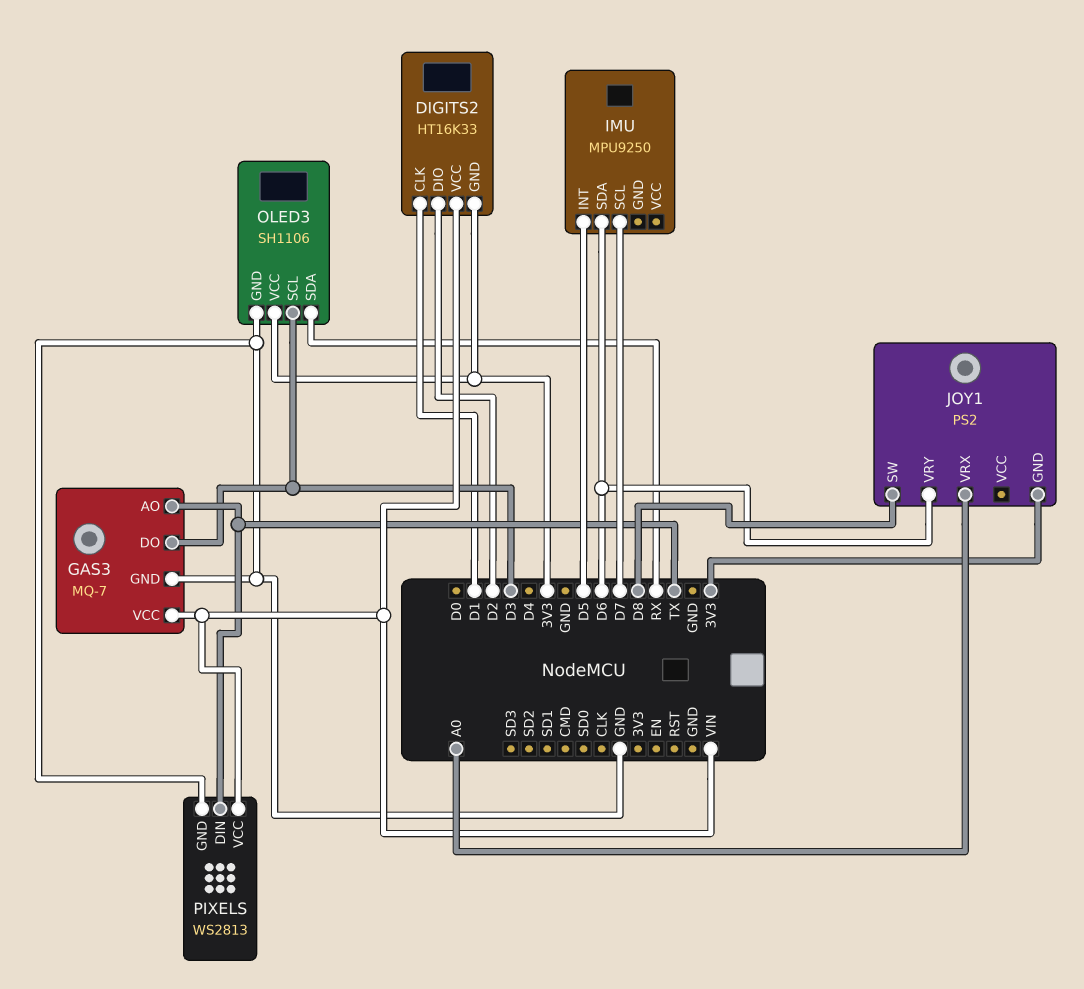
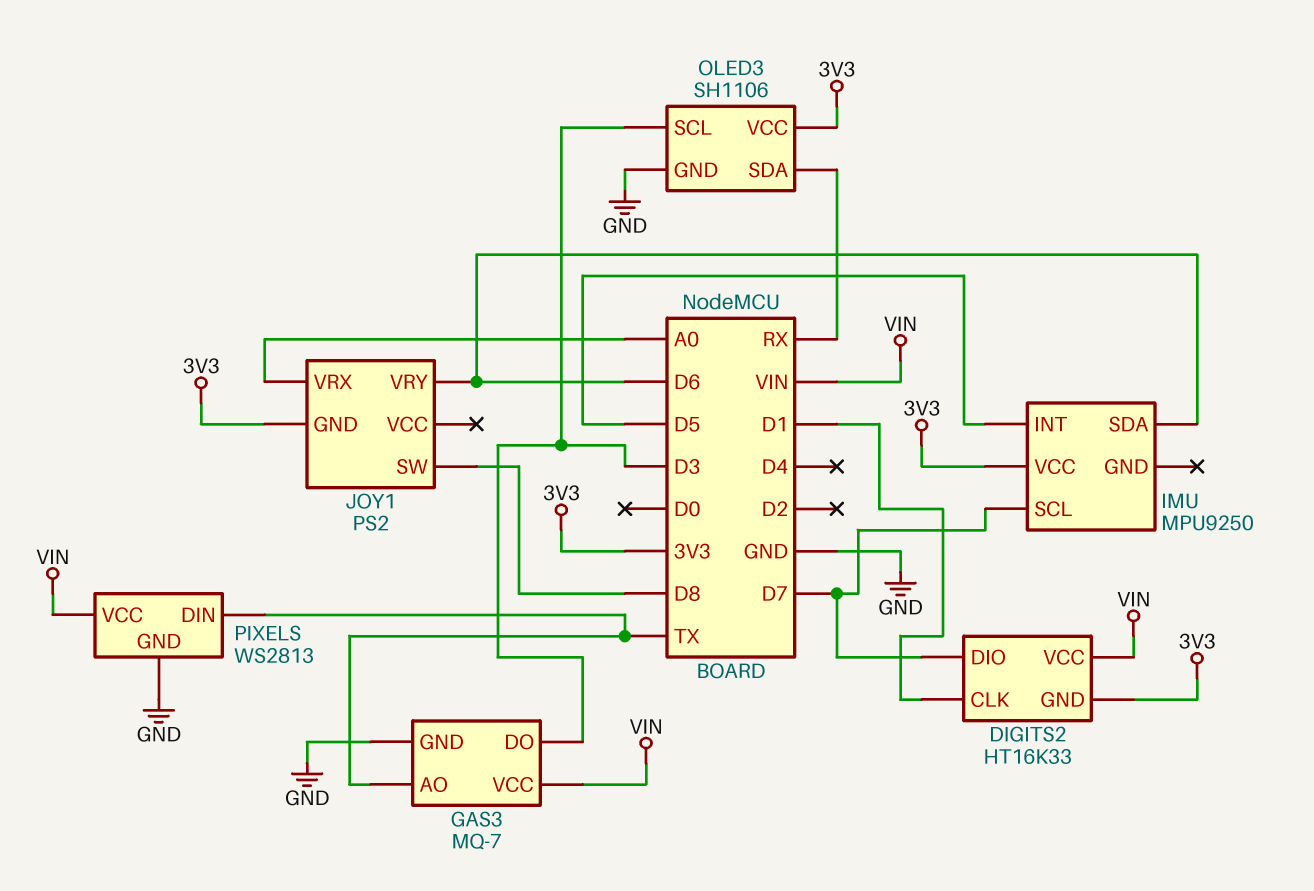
DIGITS2 pin DIO: D2 -> D7
IMU pin VCC: none -> 3V3

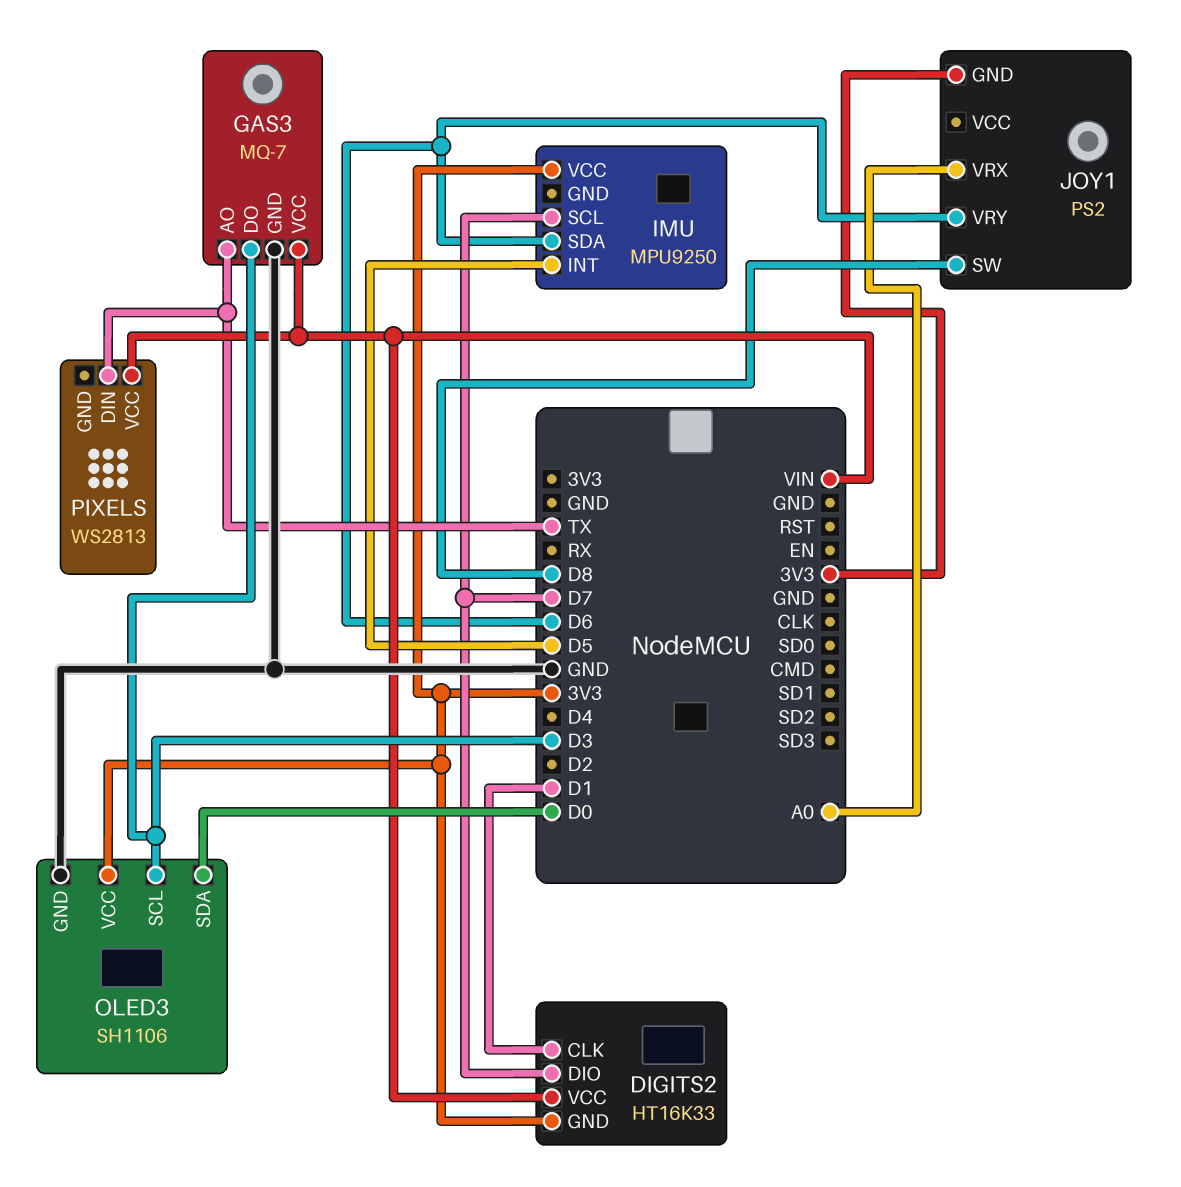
OLED3 pin SDA: RX -> D0
PIXELS pin GND: GND -> none

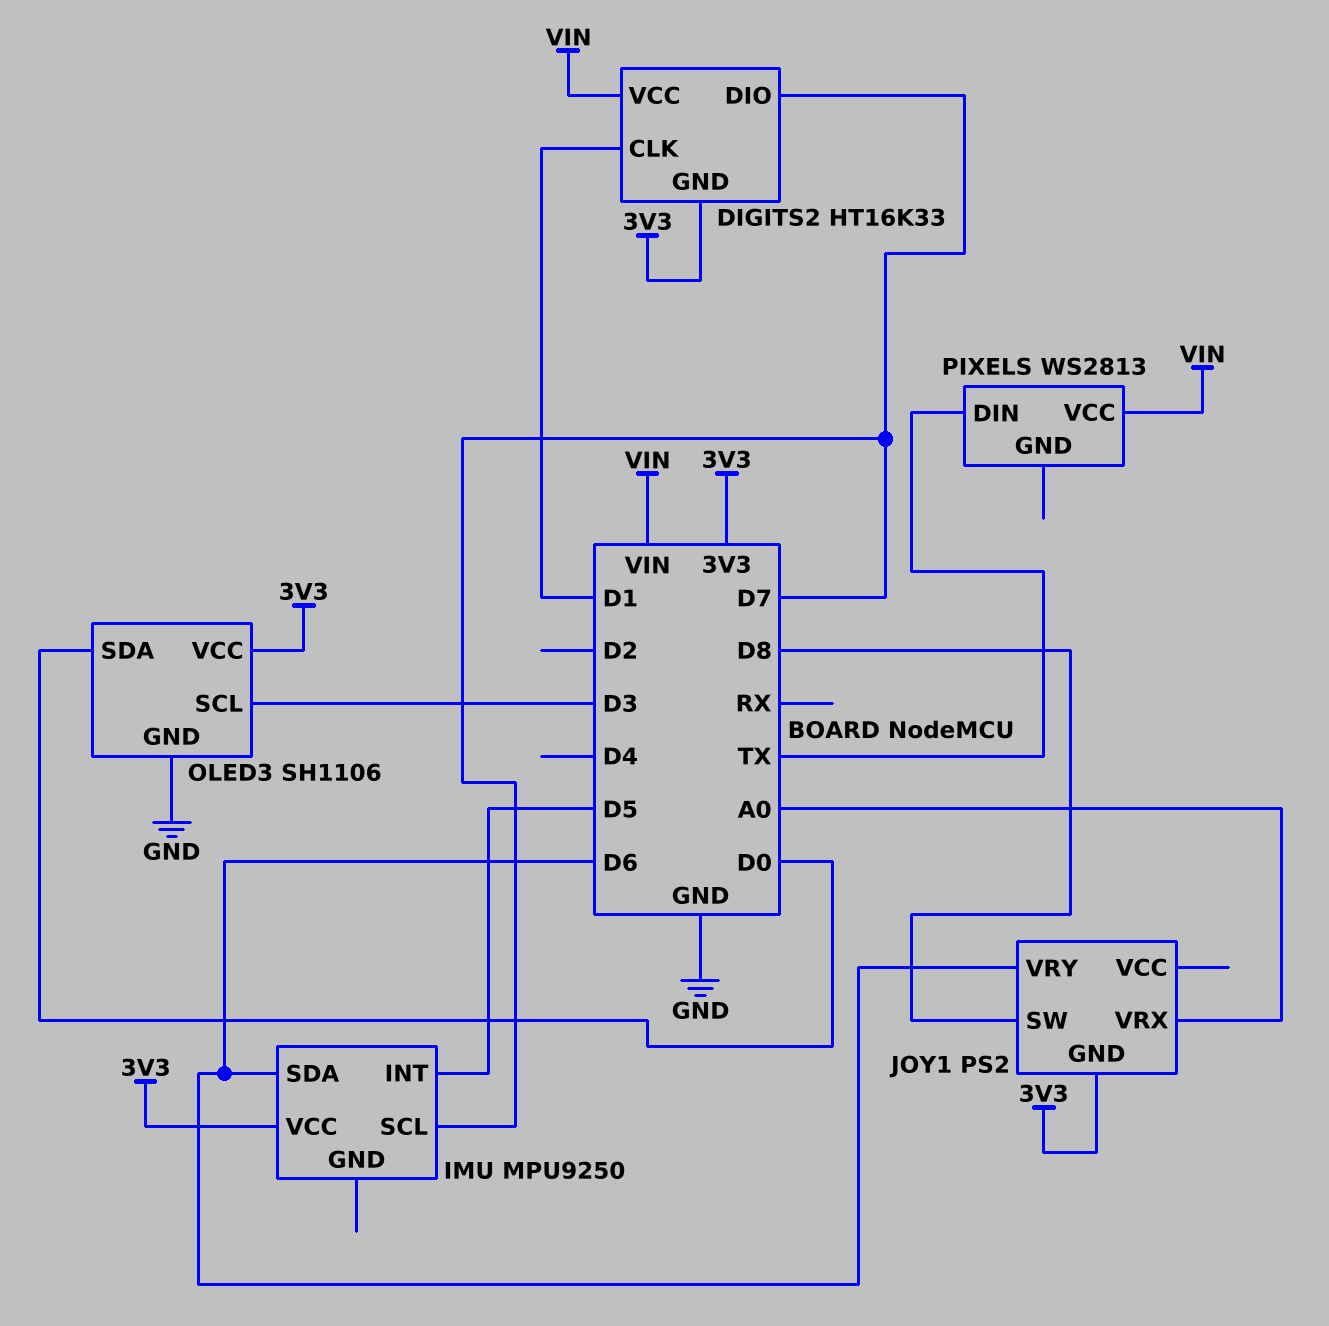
GAS3: MQ-7 -> none
GAS3 pin AO: TX -> none
GAS3 pin DO: D3 -> none
GAS3 pin GND: GND -> none
GAS3 pin VCC: VIN -> none

